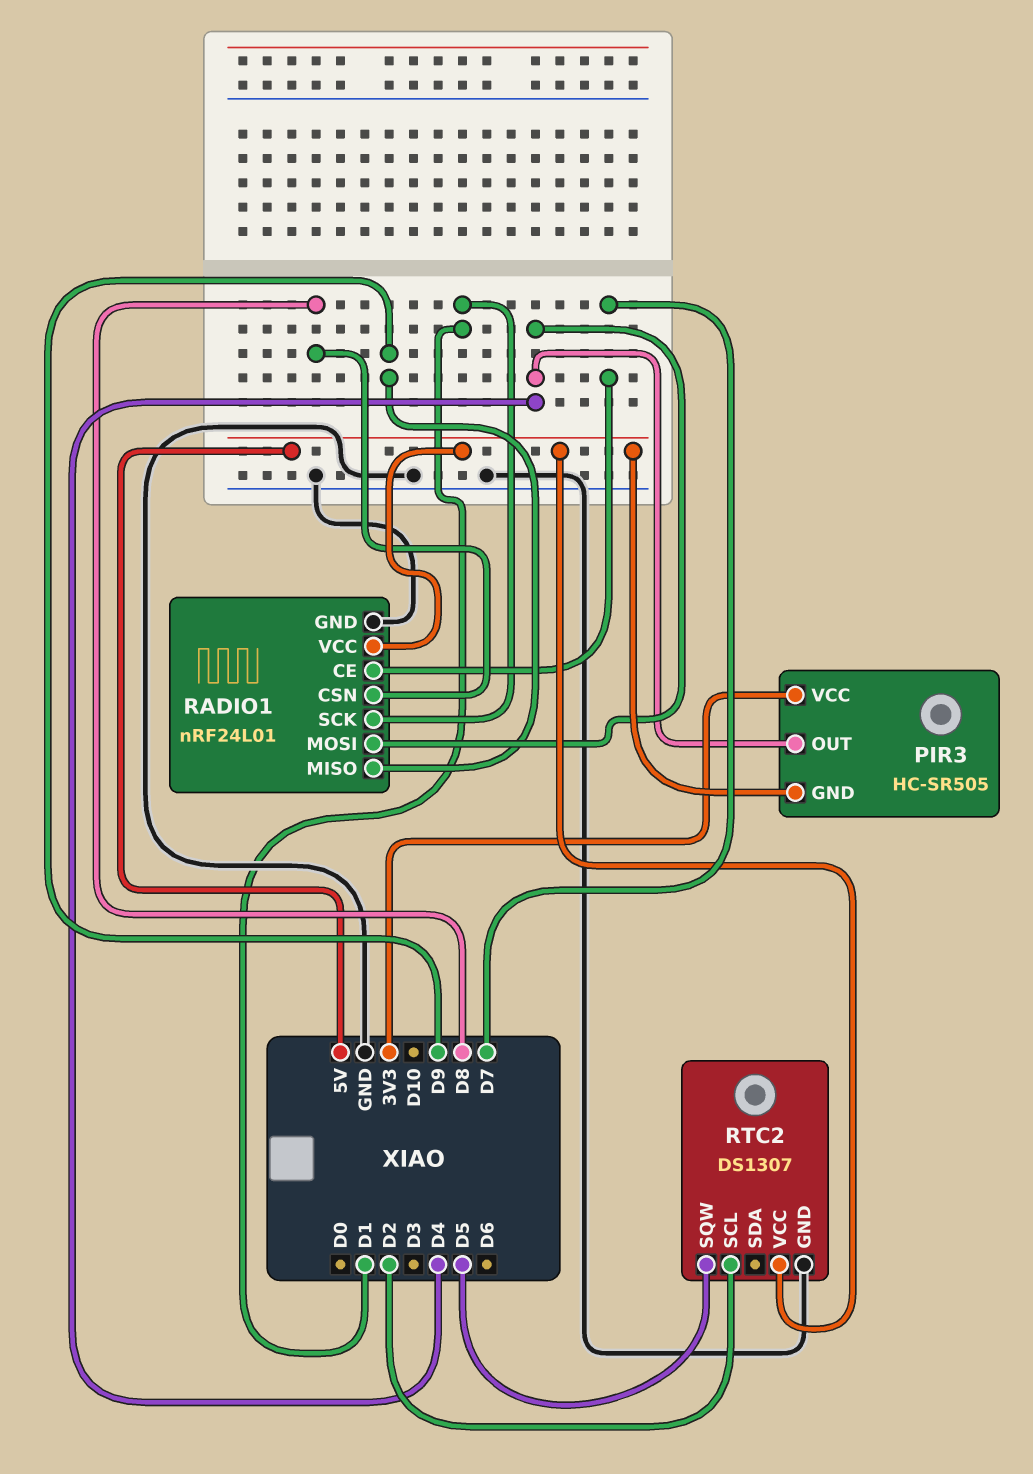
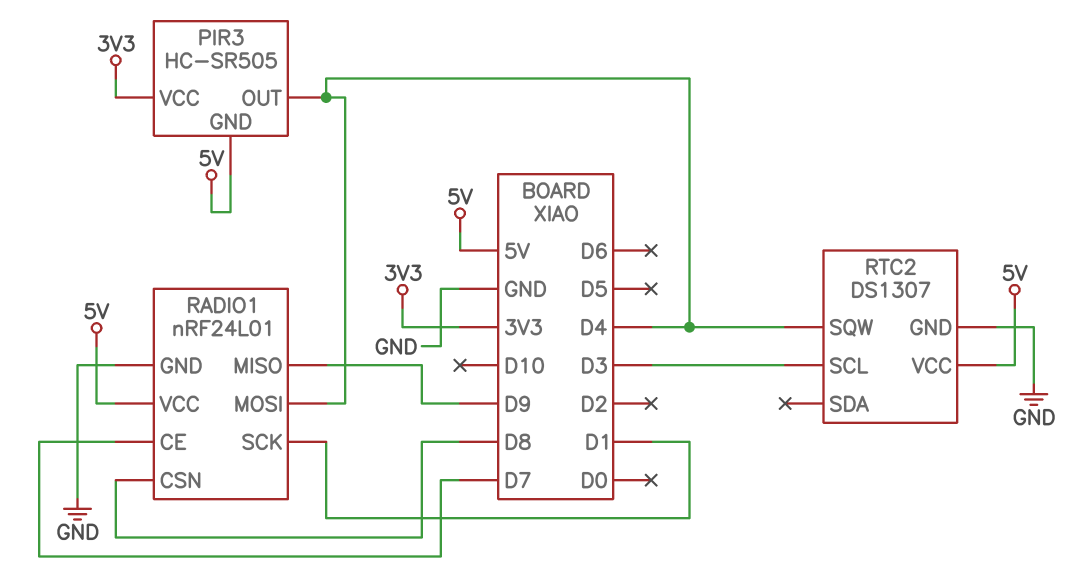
RTC2 pin SCL: D2 -> D3
RTC2 pin SQW: D5 -> D4

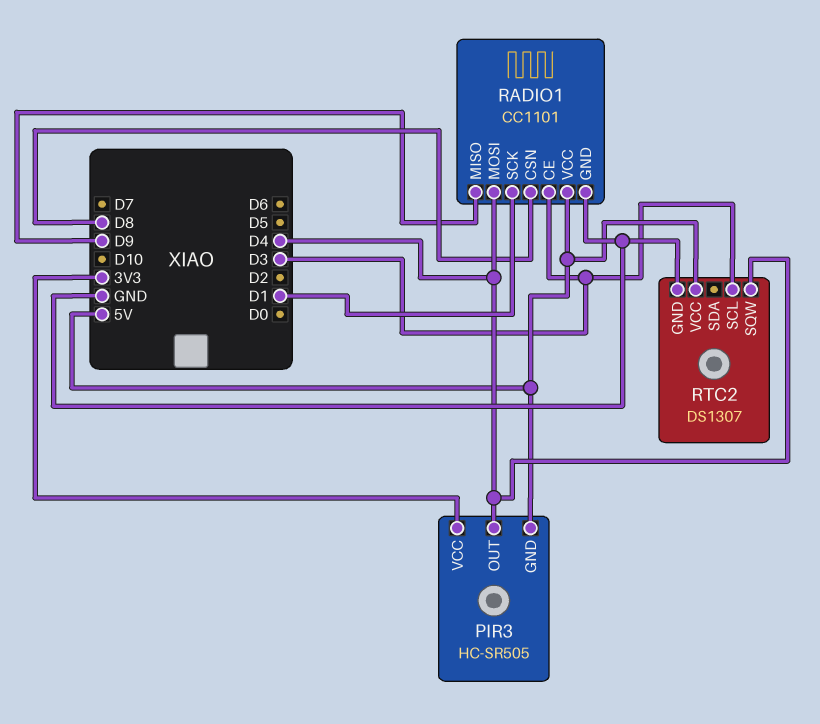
RADIO1: nRF24L01 -> CC1101
RADIO1 pin CE: D7 -> D3

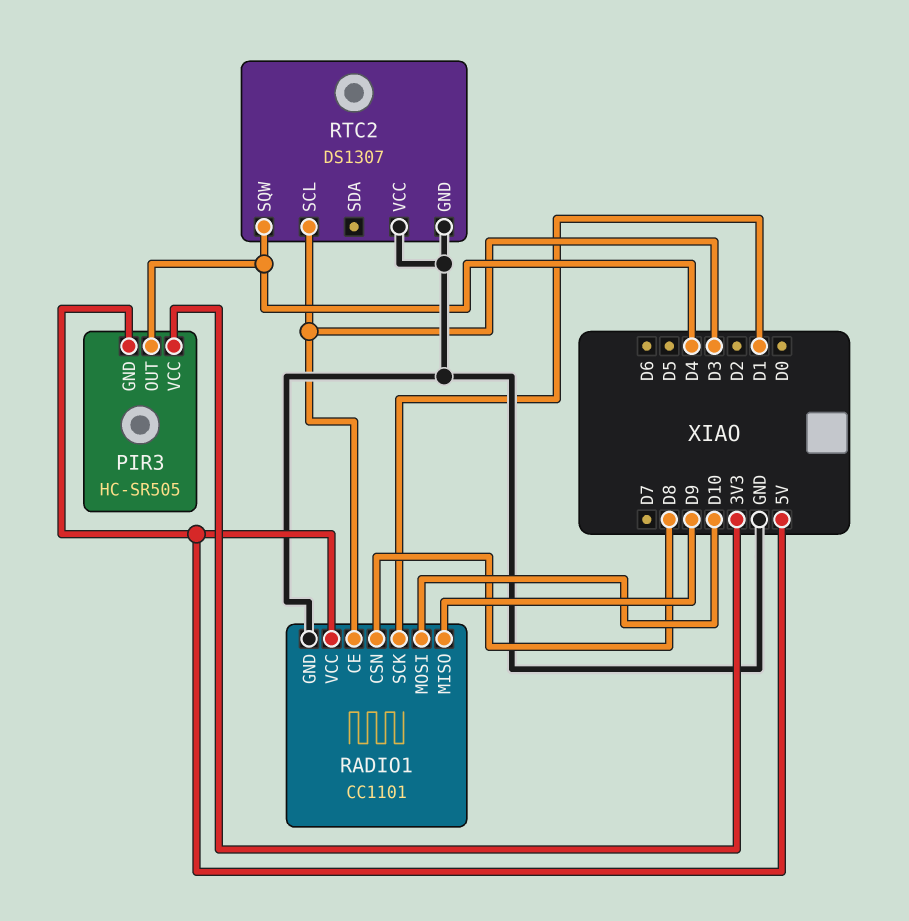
RADIO1 pin MOSI: D4 -> D10
RTC2 pin VCC: 5V -> GND

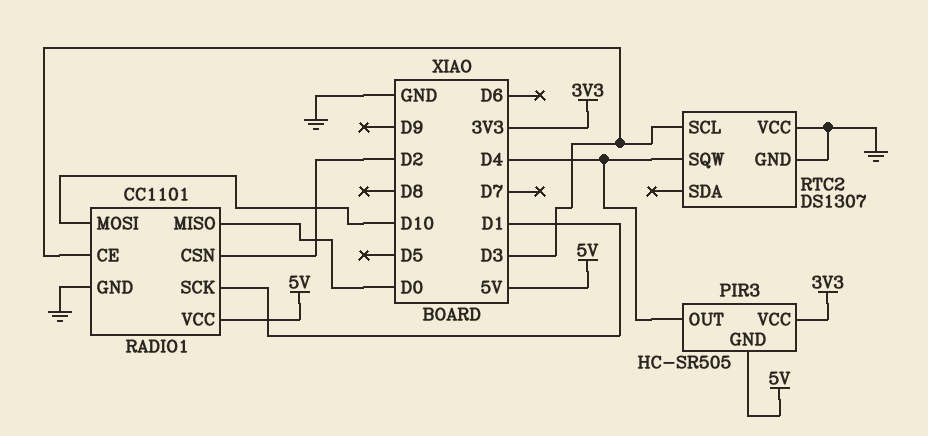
RADIO1 pin CSN: D8 -> D2
RADIO1 pin MISO: D9 -> D0

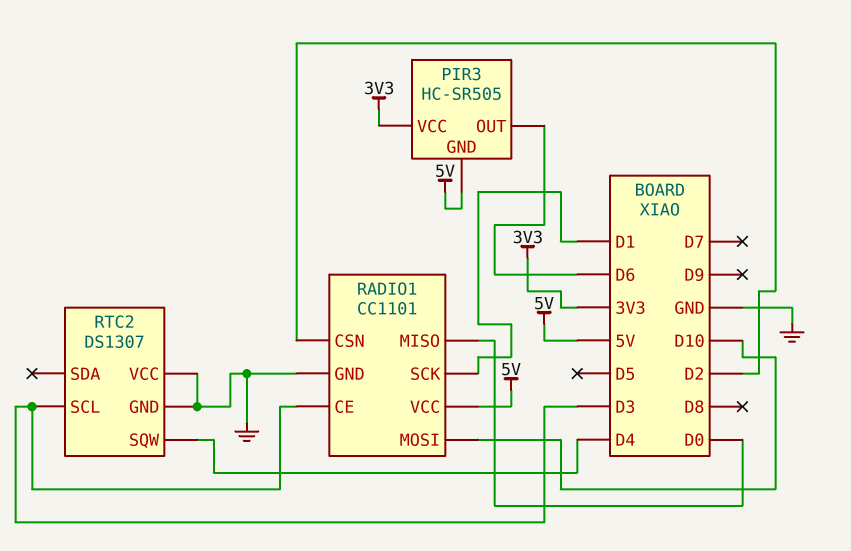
PIR3 pin OUT: D4 -> D6

